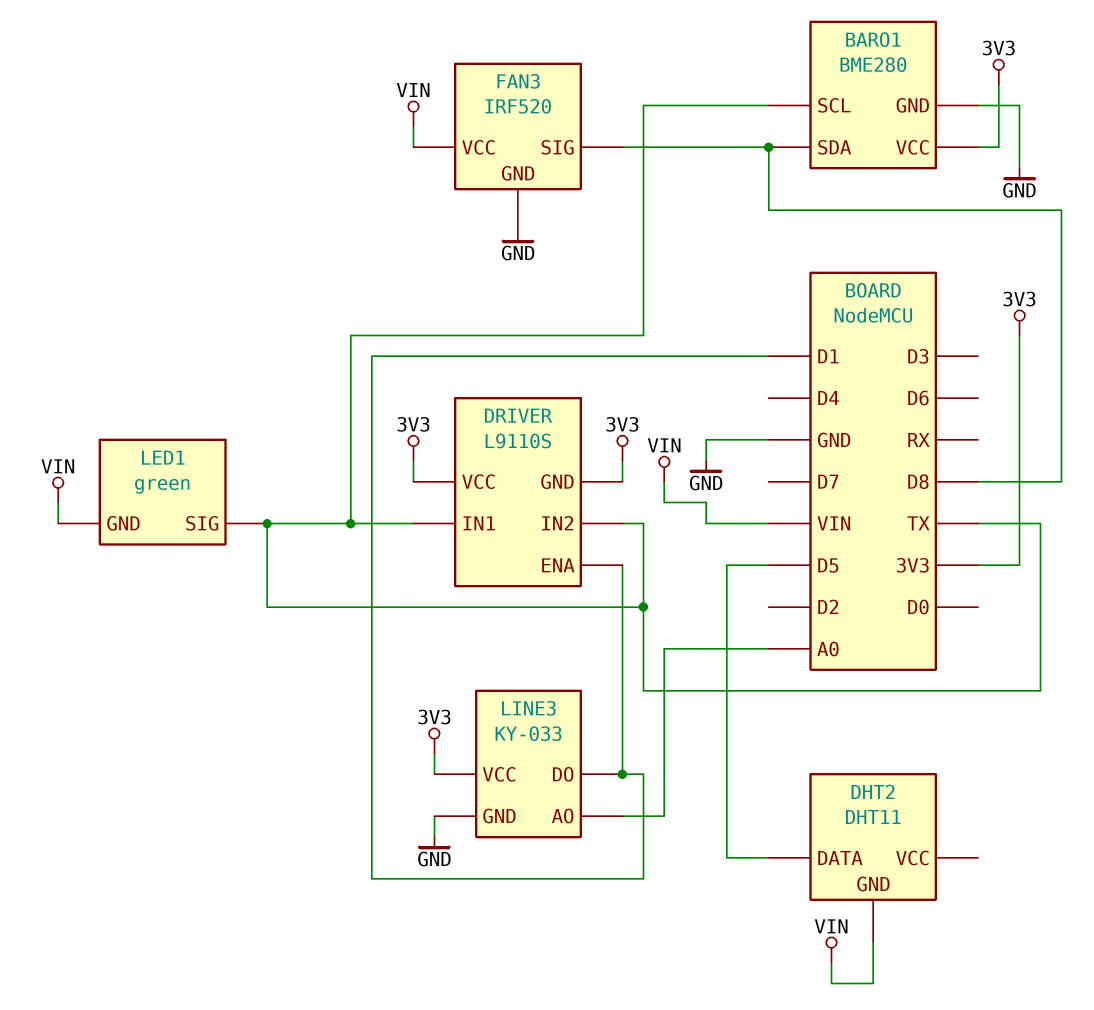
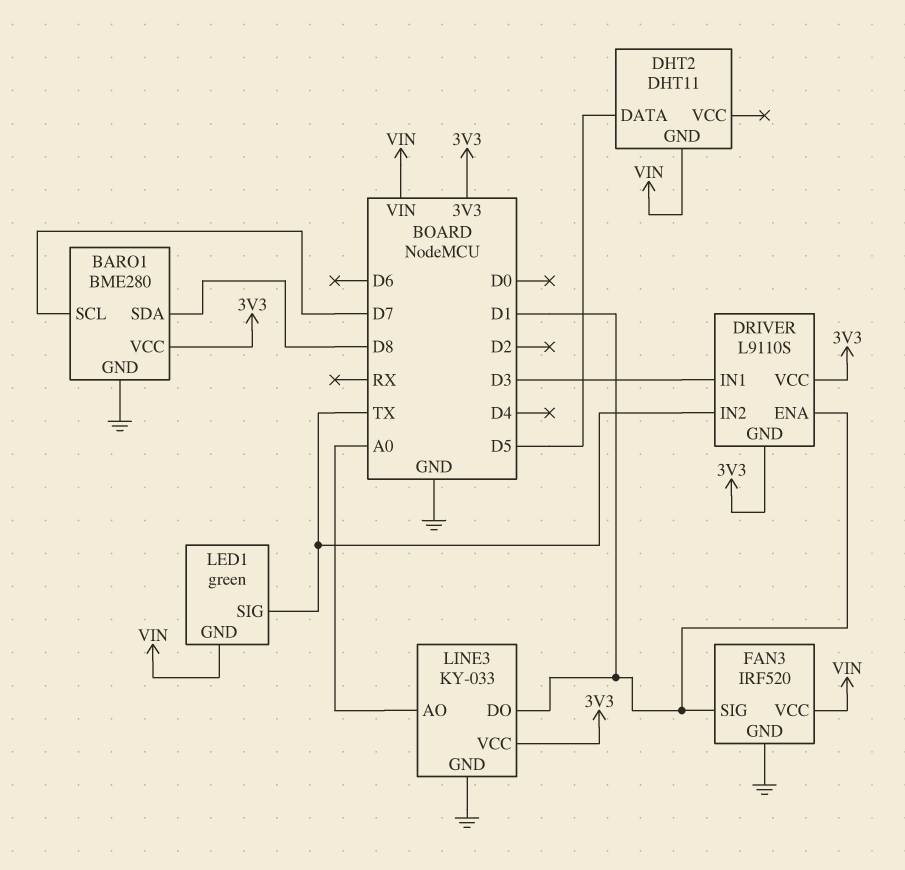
BARO1 pin SCL: TX -> D7
DRIVER pin IN1: TX -> D3
FAN3 pin SIG: D8 -> D1

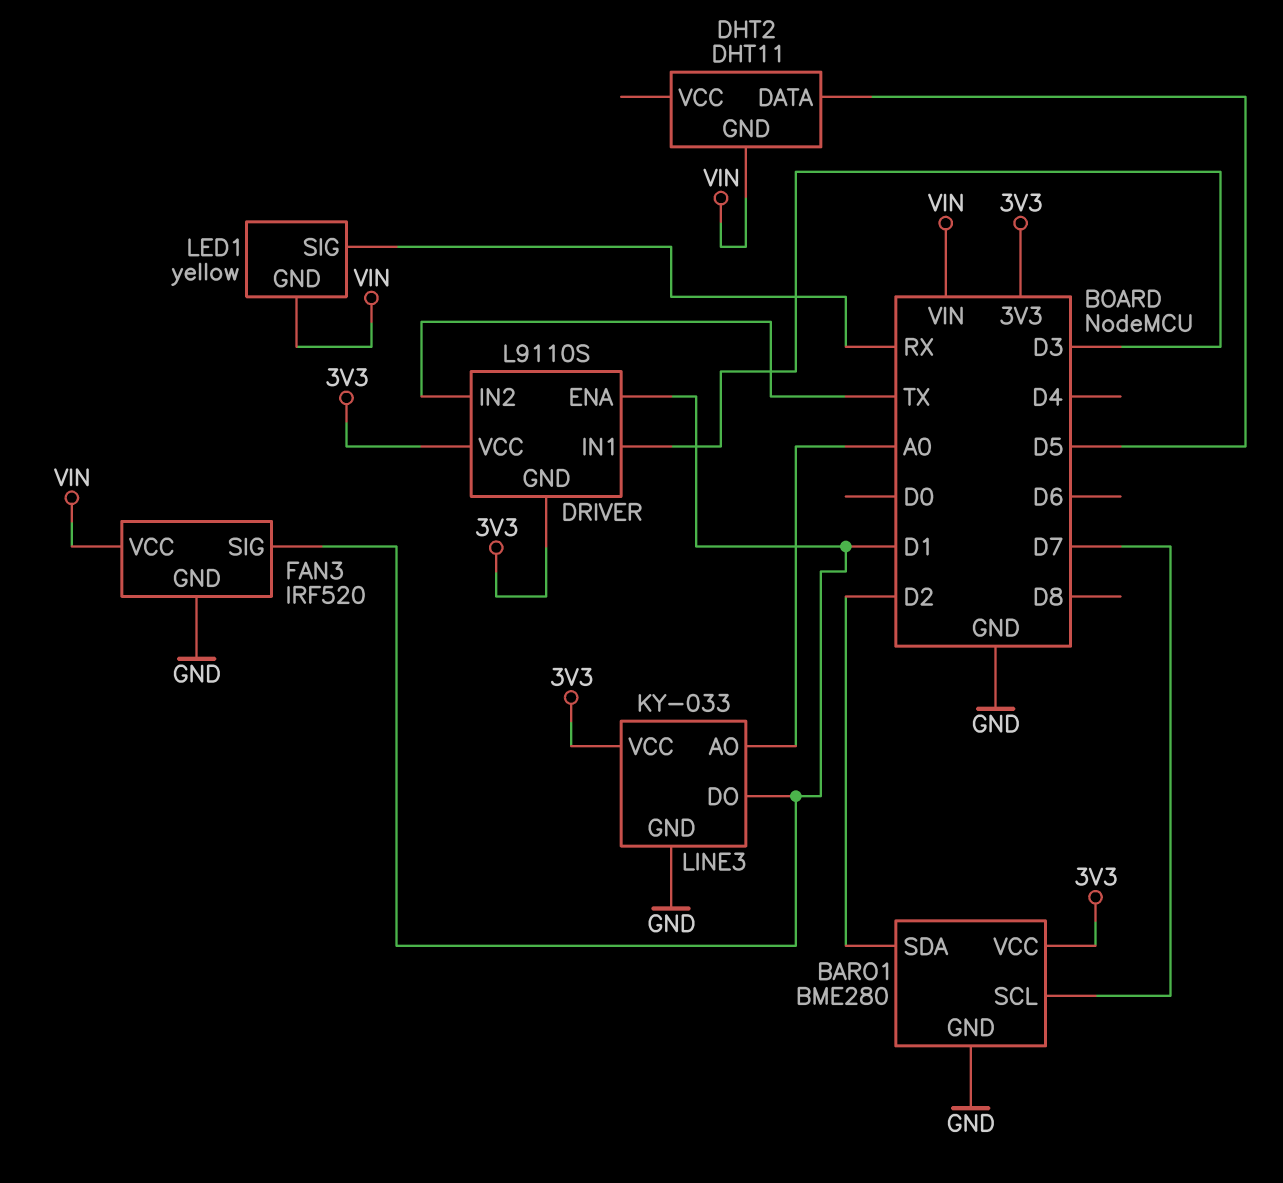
BARO1 pin SDA: D8 -> D2
LED1: green -> yellow
LED1 pin SIG: TX -> RX

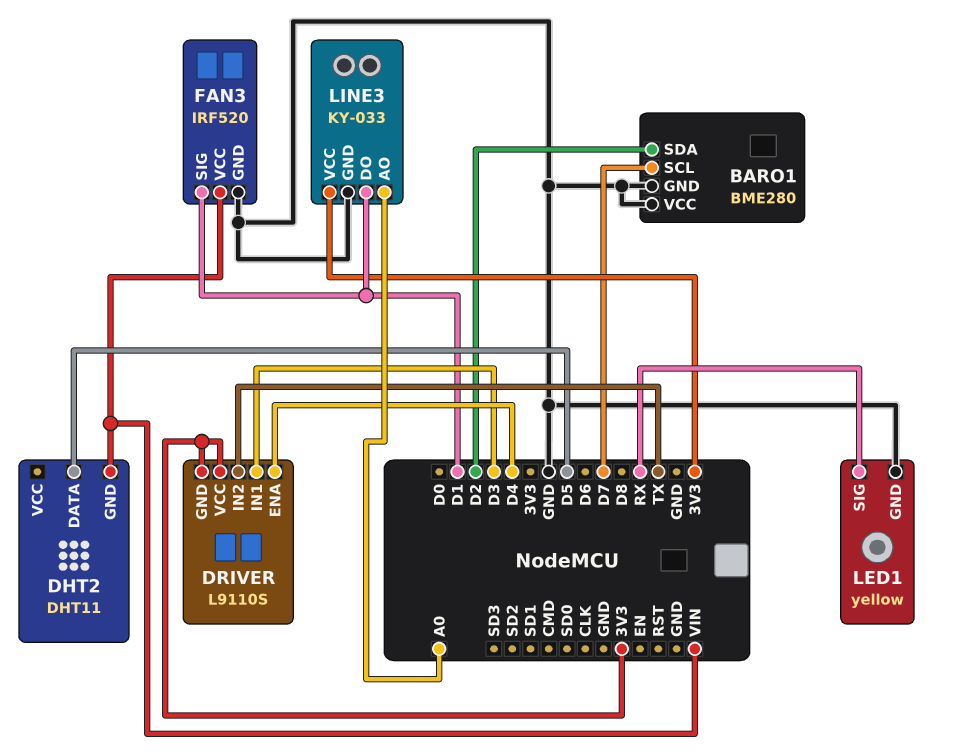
BARO1 pin VCC: 3V3 -> GND
DRIVER pin ENA: D1 -> D4
LED1 pin GND: VIN -> GND

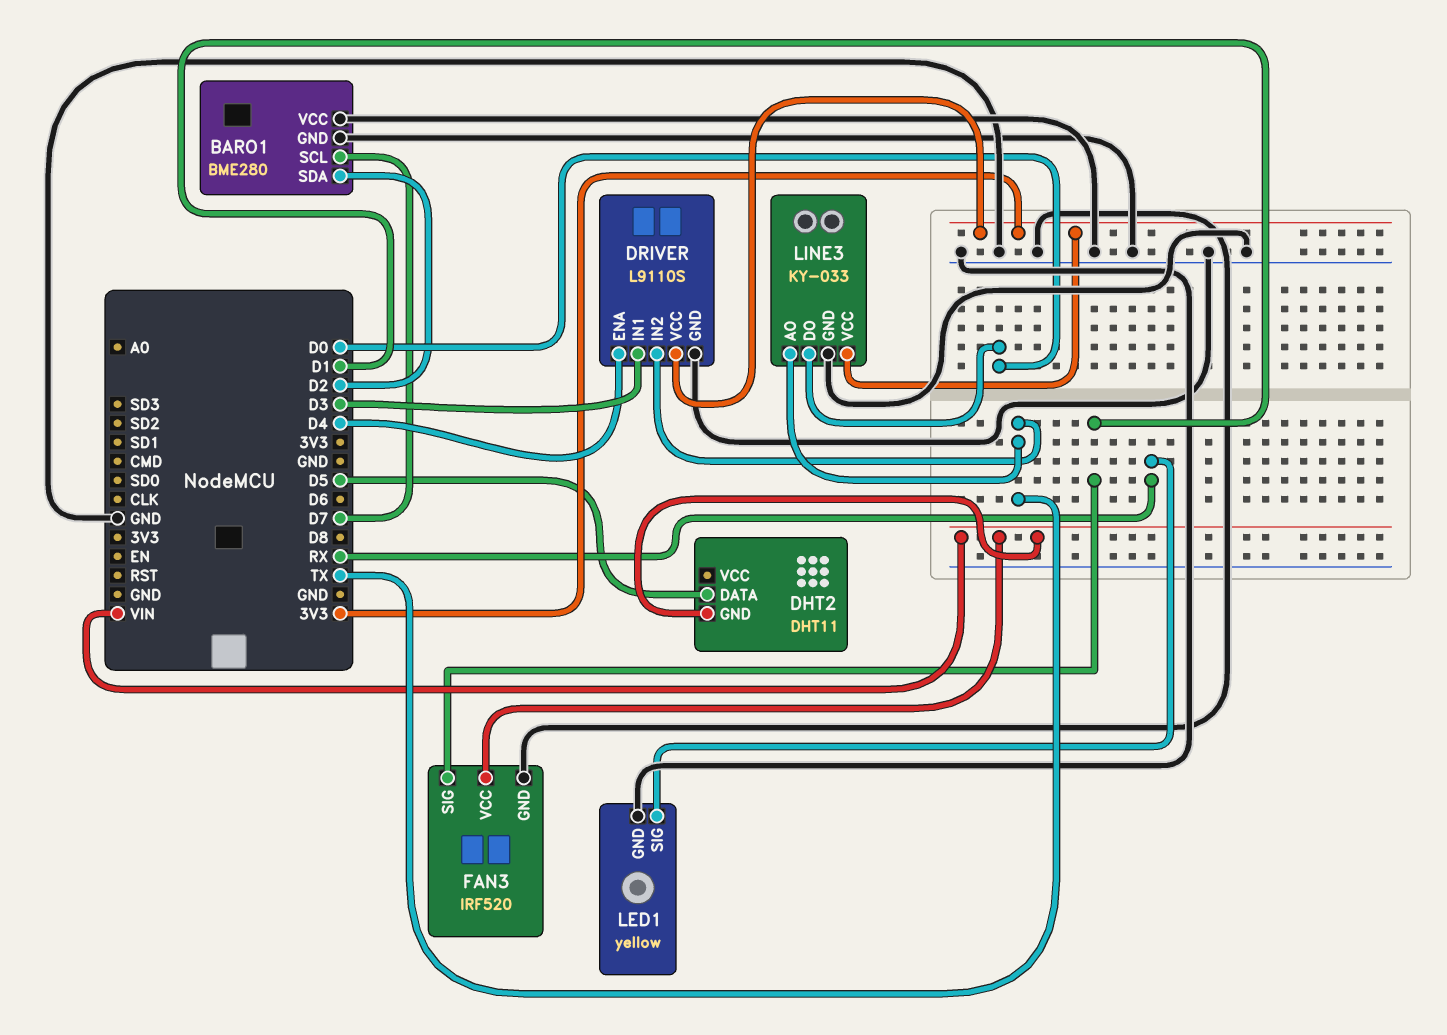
DRIVER pin GND: 3V3 -> GND
LINE3 pin AO: A0 -> TX
LINE3 pin DO: D1 -> D0

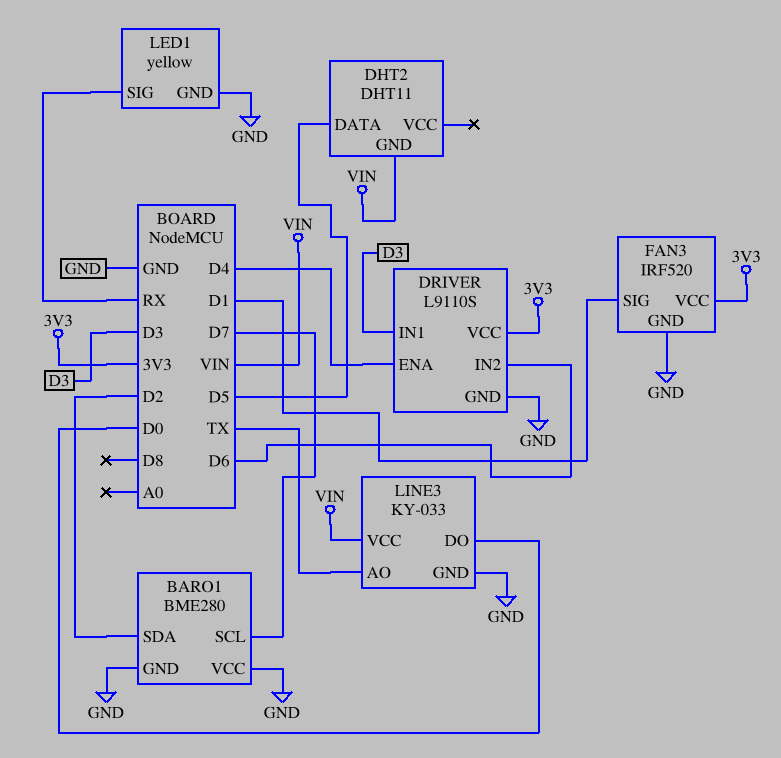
DRIVER pin IN2: TX -> D6
FAN3 pin VCC: VIN -> 3V3
LINE3 pin VCC: 3V3 -> VIN

